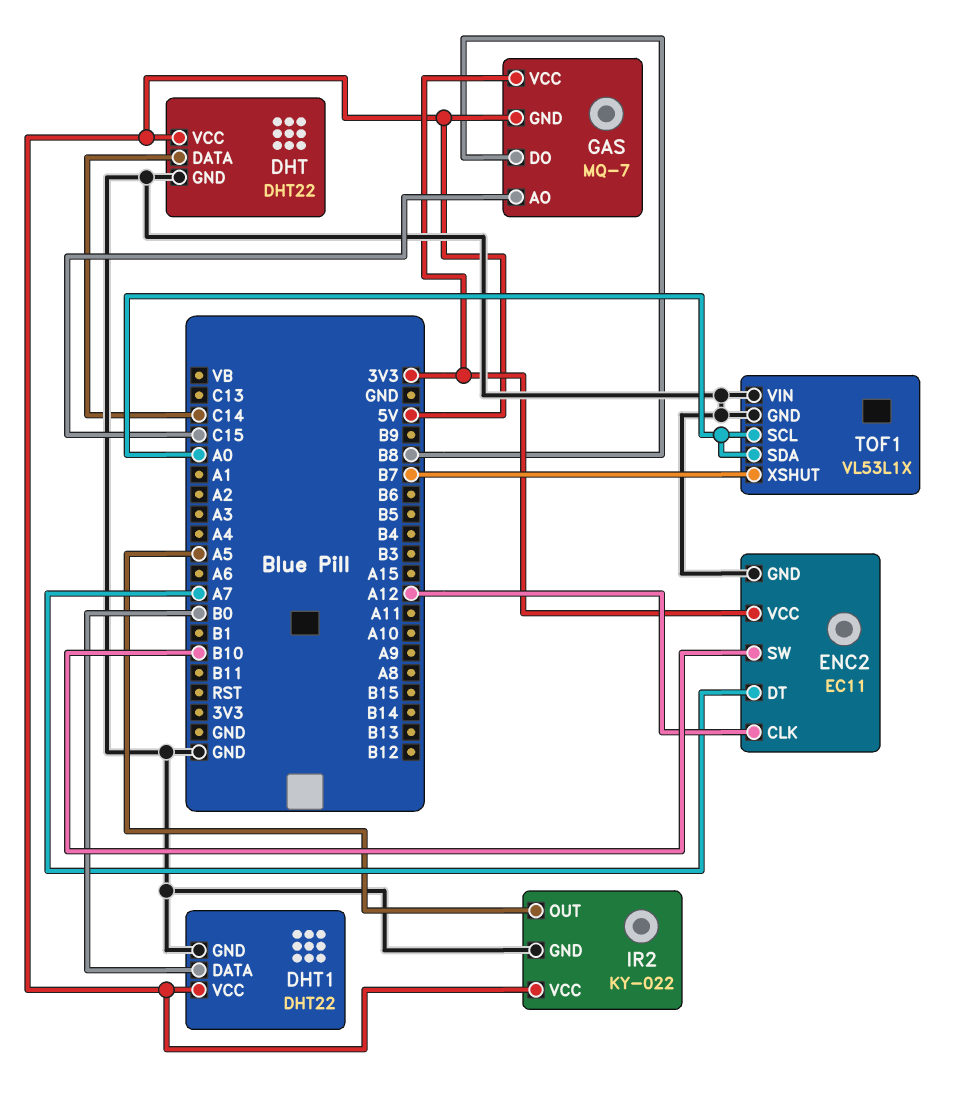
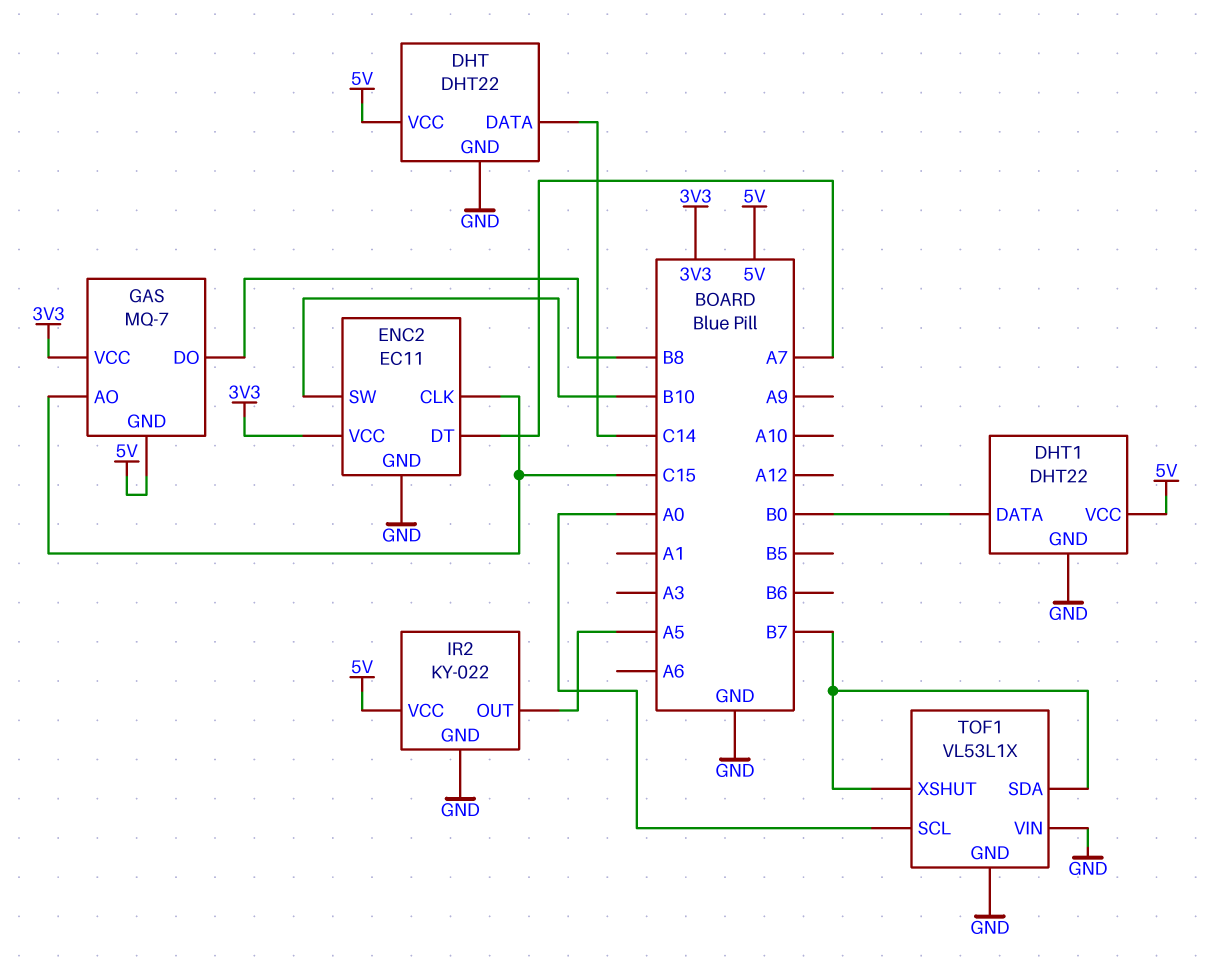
ENC2 pin CLK: A12 -> C15
TOF1 pin SDA: A0 -> B7

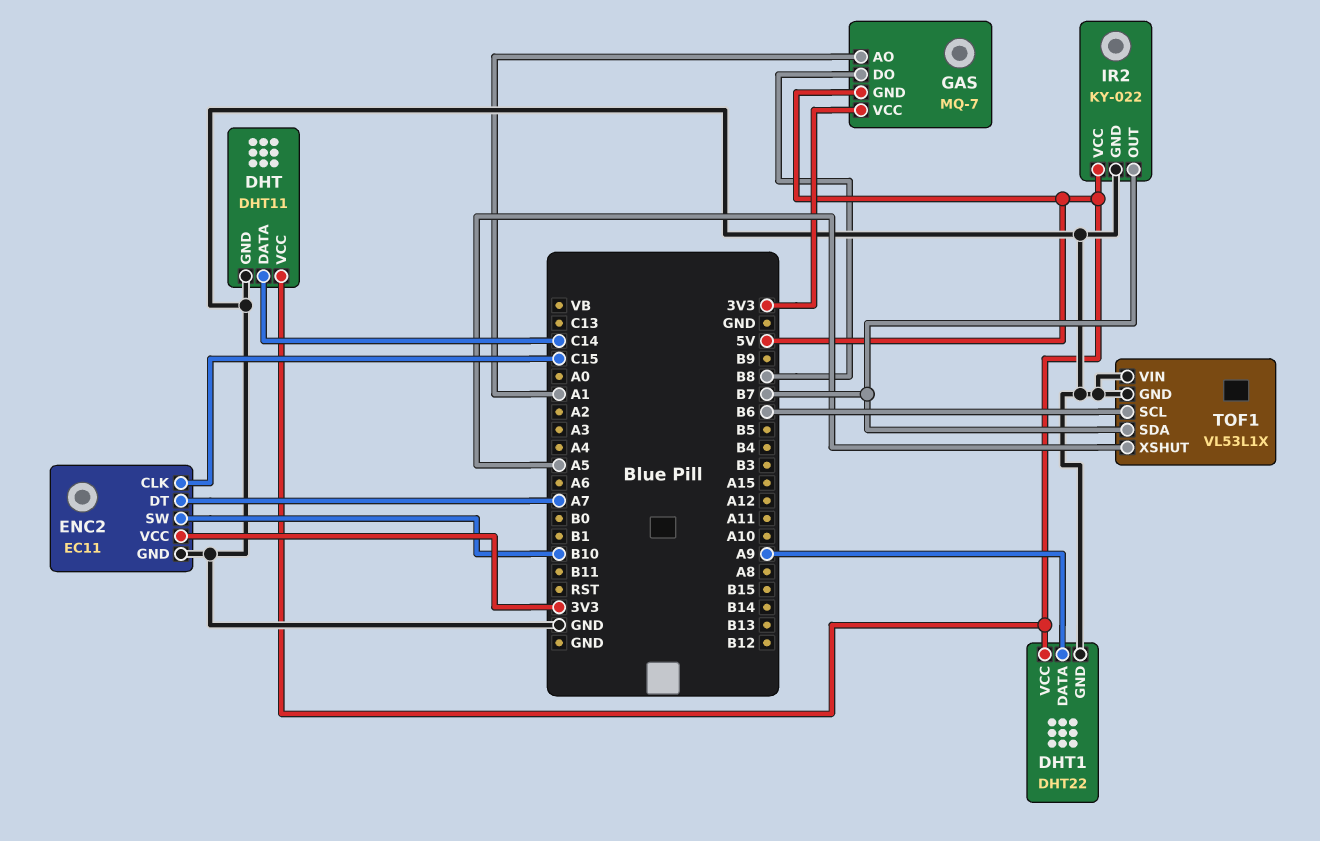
DHT: DHT22 -> DHT11
DHT1 pin DATA: B0 -> A9
GAS pin AO: C15 -> A1
IR2 pin OUT: A5 -> B7
TOF1 pin SCL: A0 -> B6
TOF1 pin XSHUT: B7 -> A5

